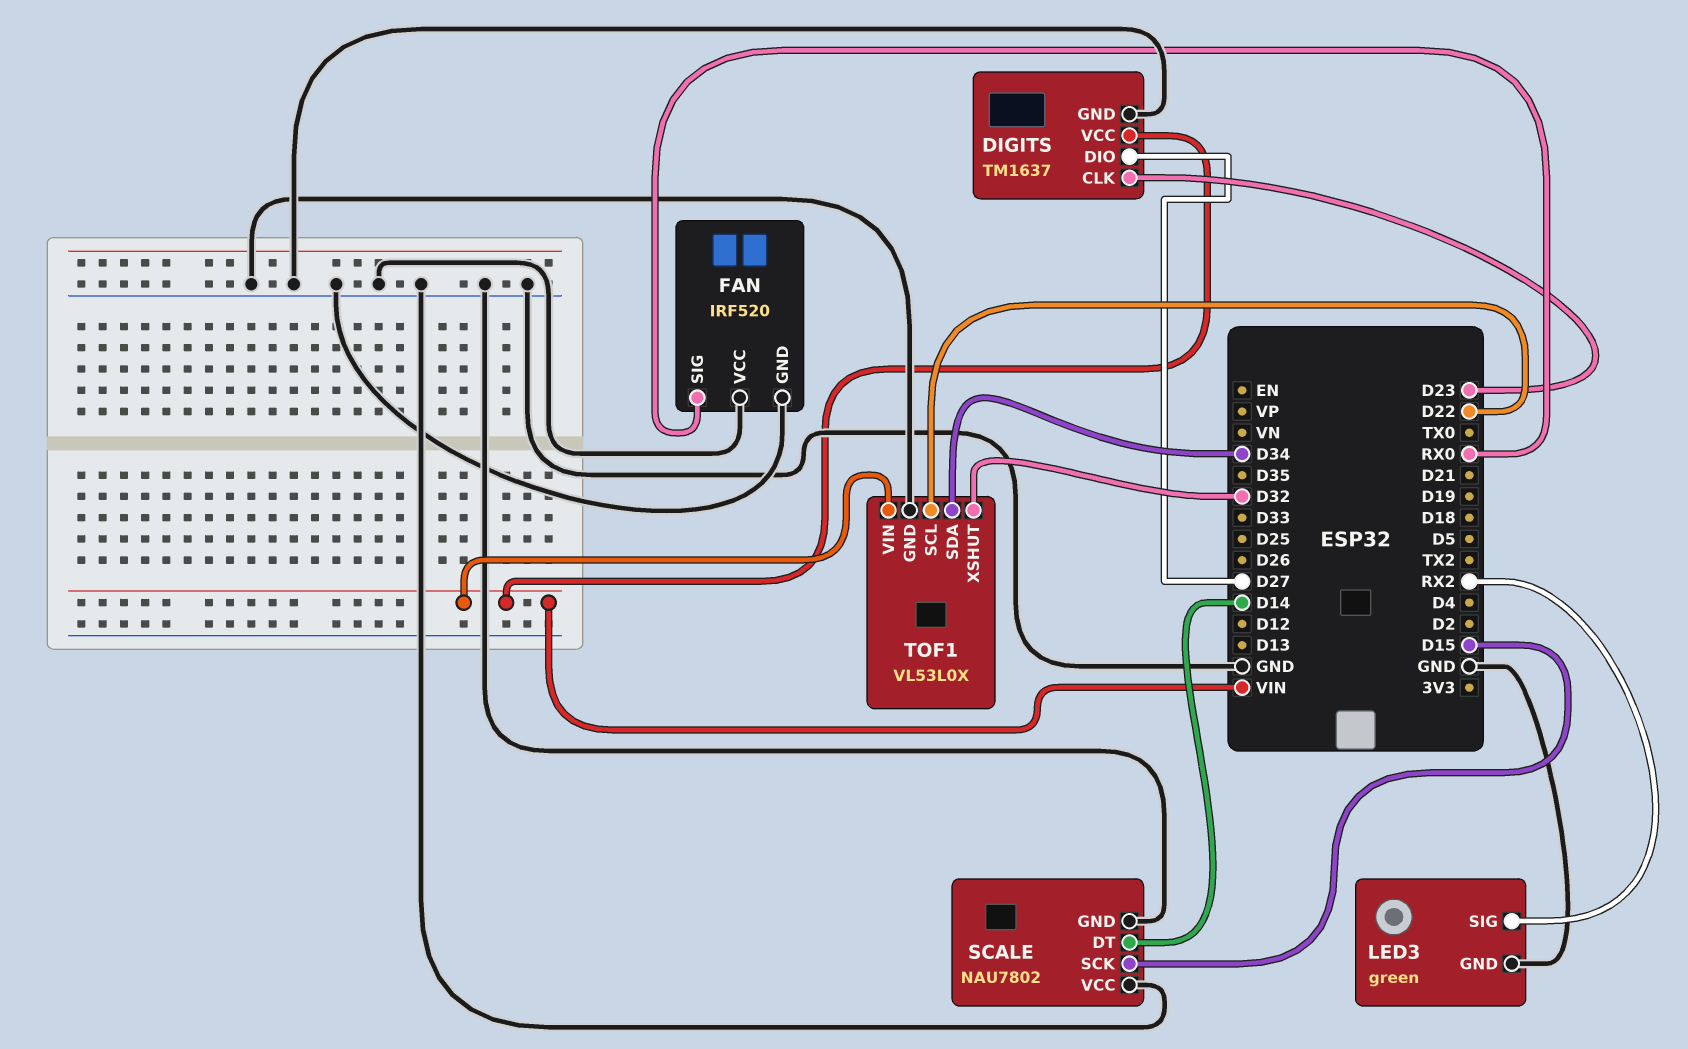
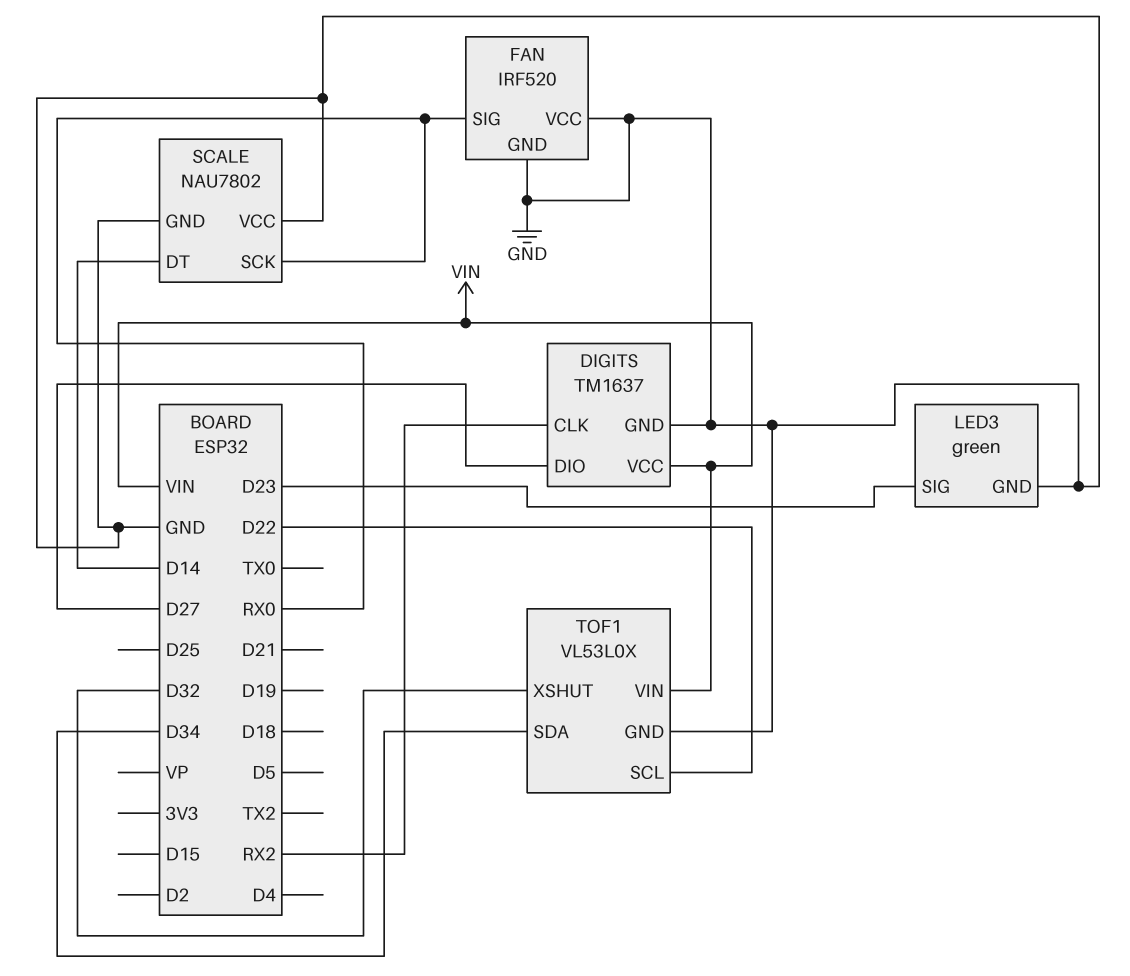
DIGITS pin CLK: D23 -> RX2
LED3 pin SIG: RX2 -> D23
SCALE pin SCK: D15 -> RX0

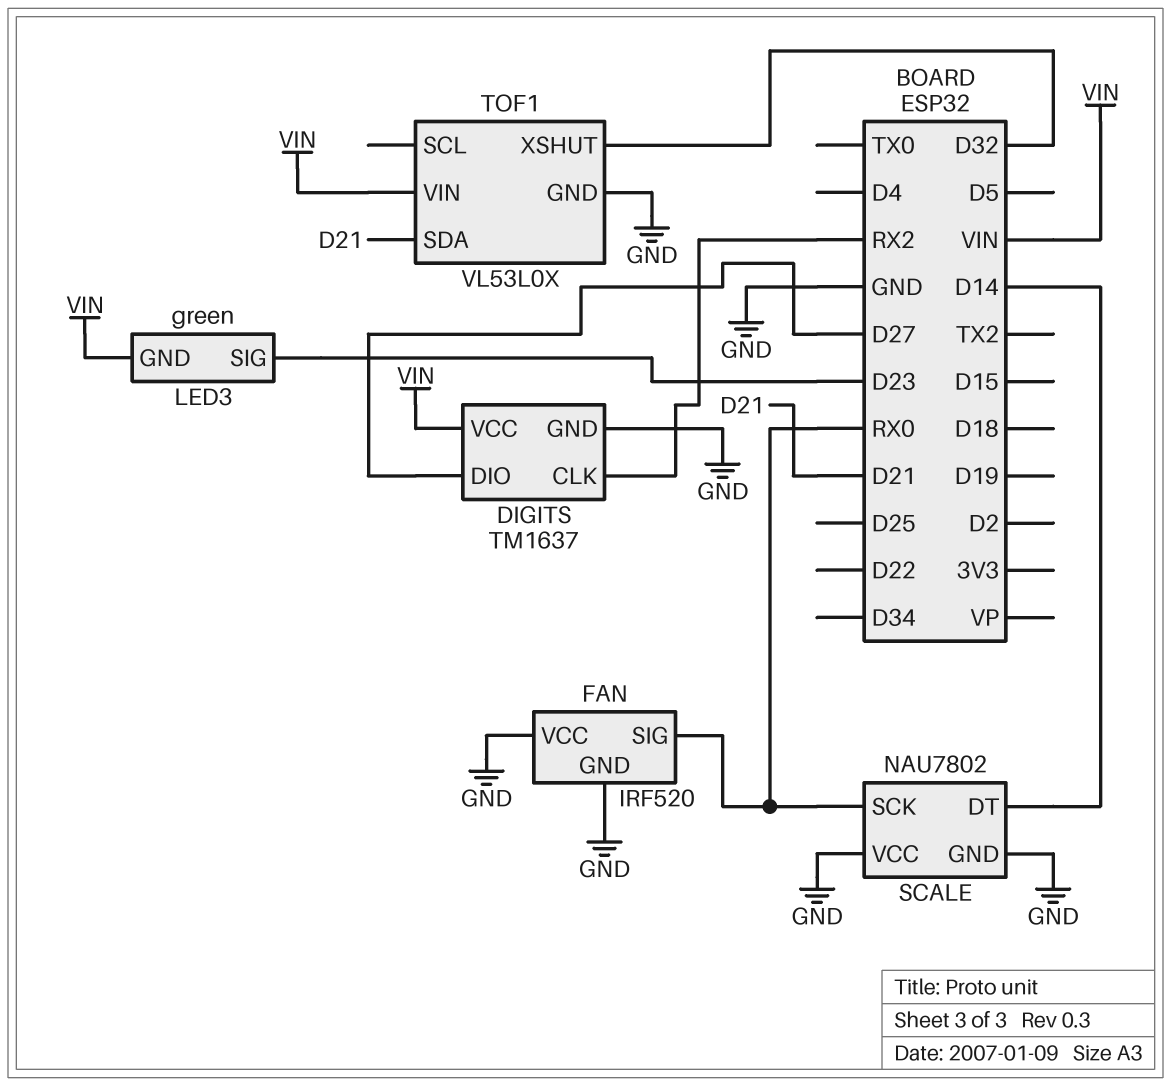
LED3 pin GND: GND -> VIN
TOF1 pin SCL: D22 -> none
TOF1 pin SDA: D34 -> D21

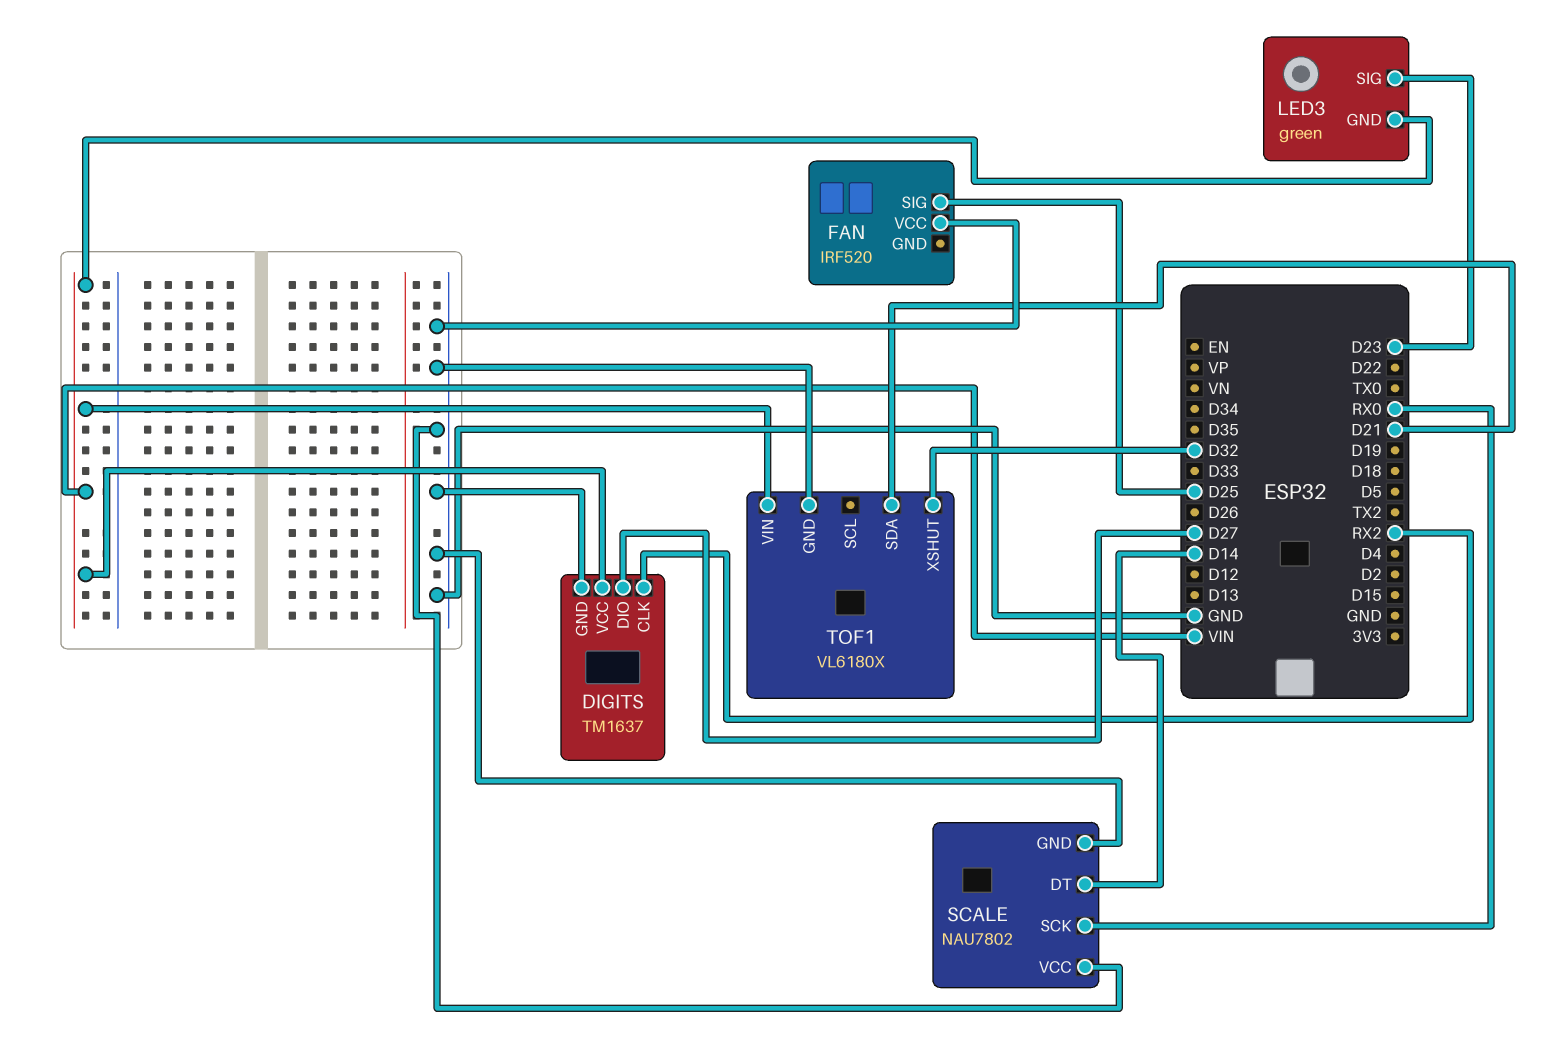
FAN pin GND: GND -> none
FAN pin SIG: RX0 -> D25
TOF1: VL53L0X -> VL6180X

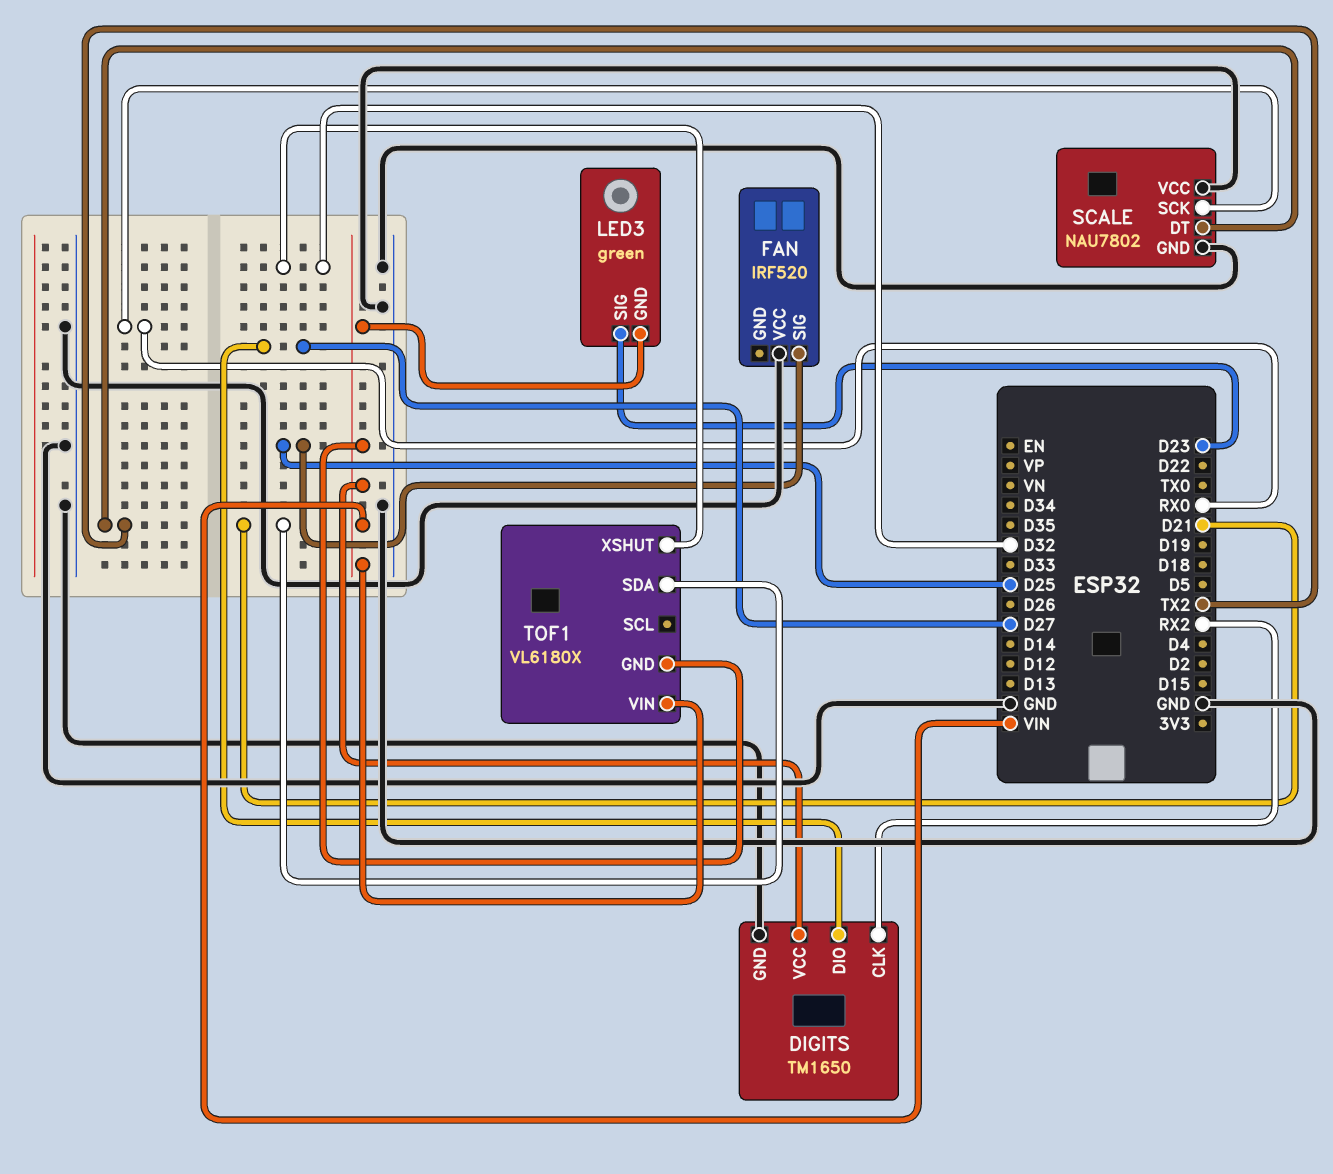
DIGITS: TM1637 -> TM1650
SCALE pin DT: D14 -> TX2
TOF1 pin GND: GND -> VIN

